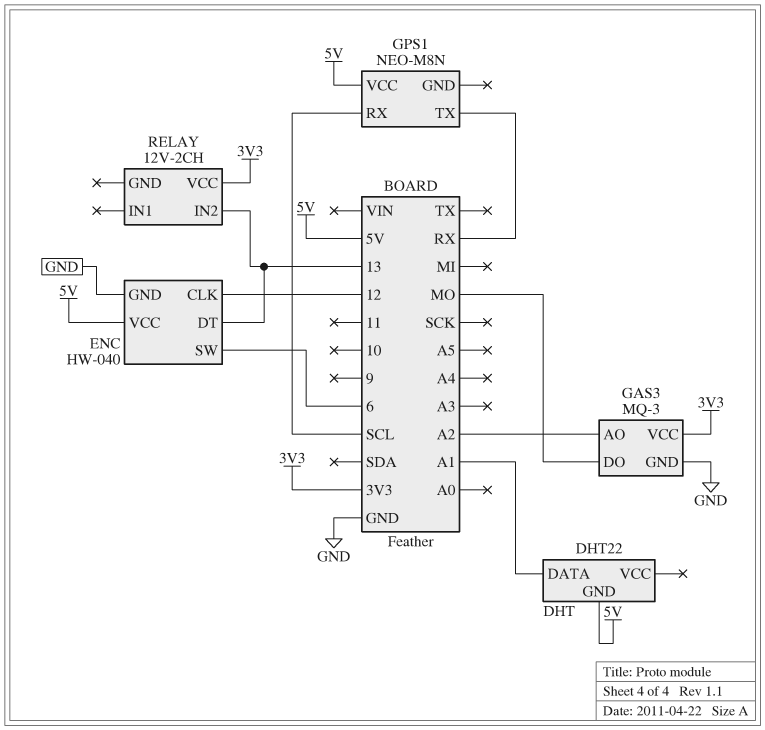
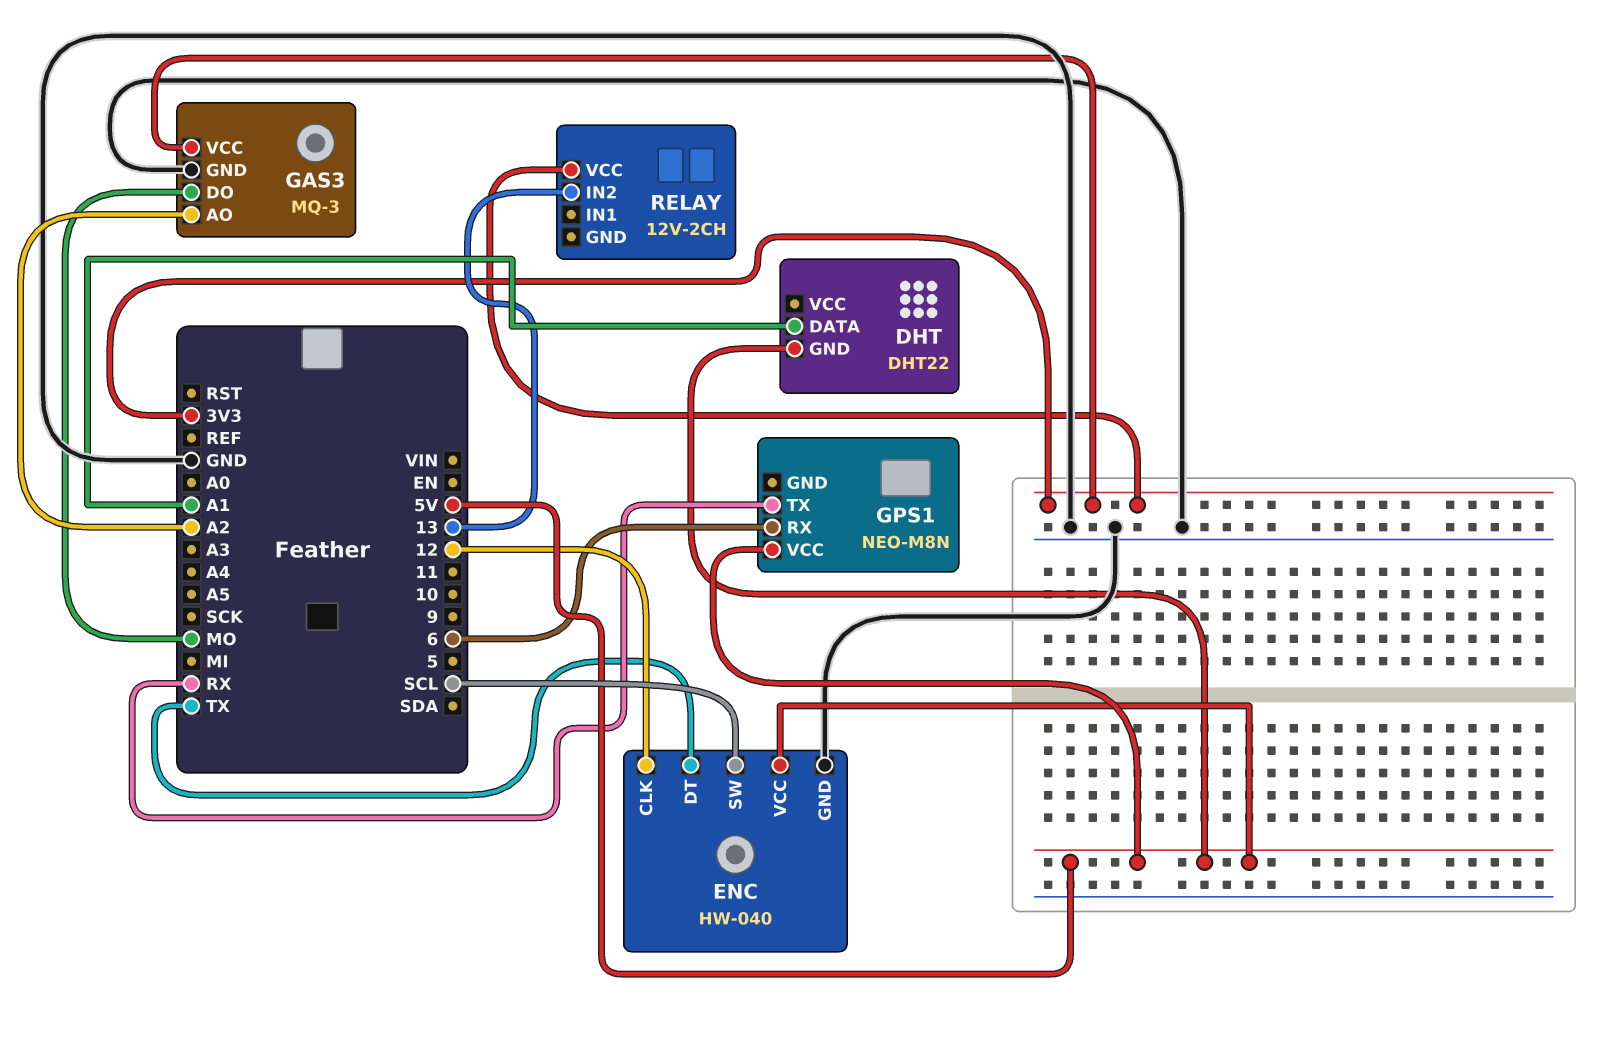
ENC pin DT: 13 -> TX
ENC pin SW: 6 -> SCL
GPS1 pin RX: SCL -> 6

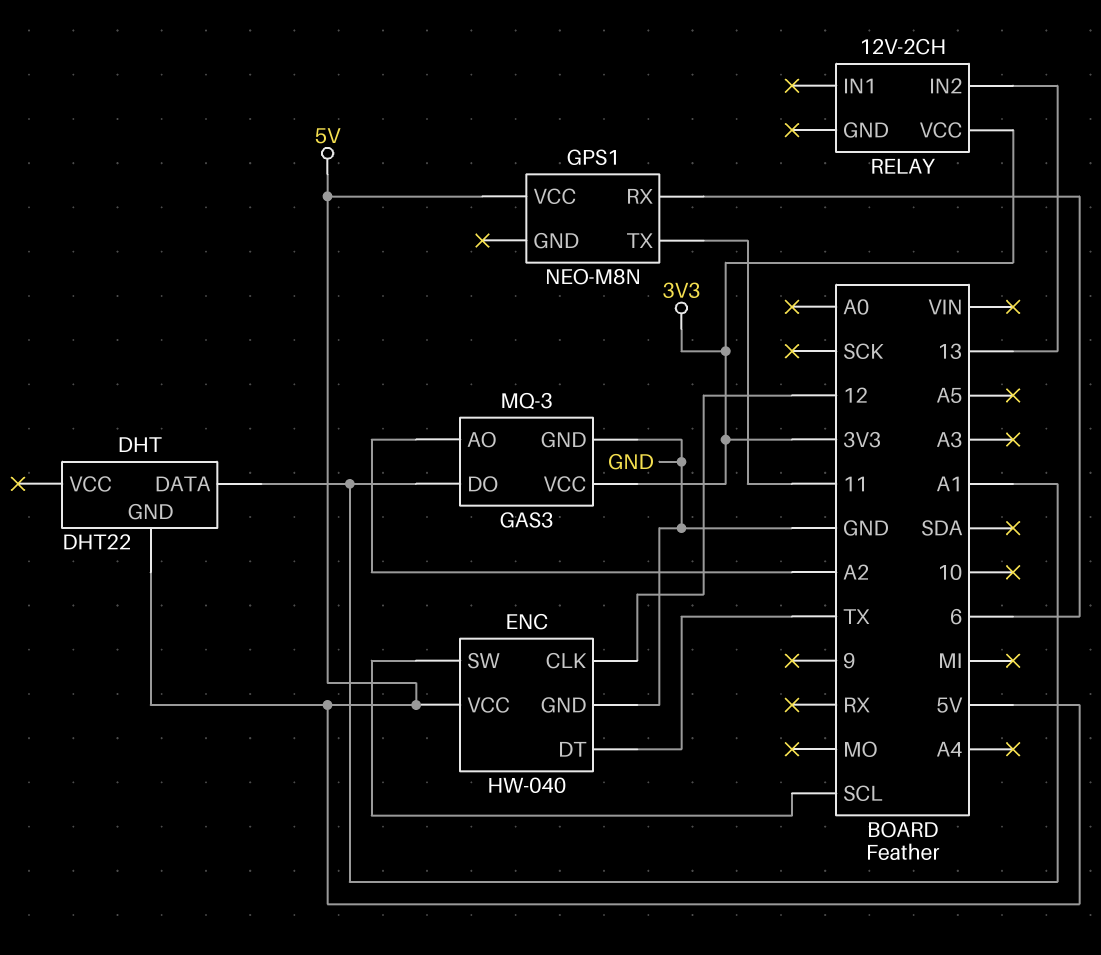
GAS3 pin DO: MO -> A1
GPS1 pin TX: RX -> 11

